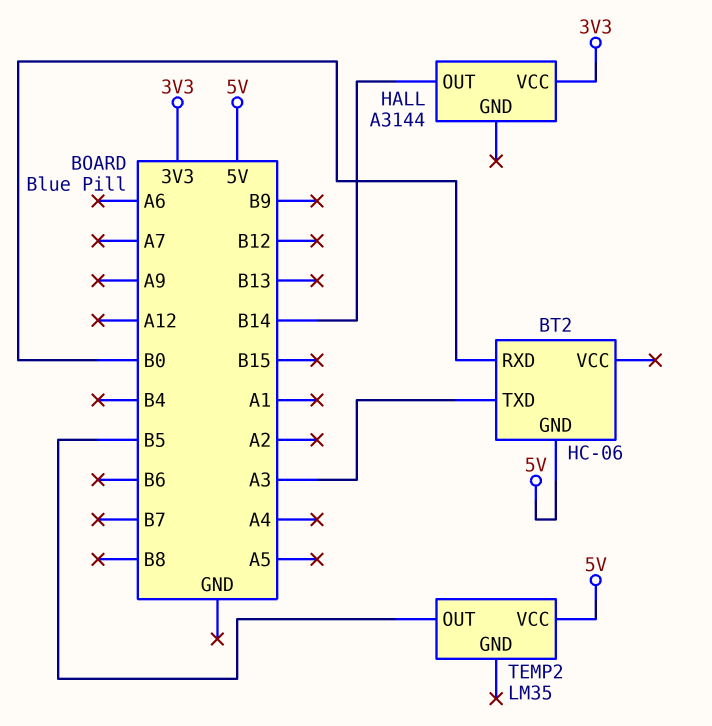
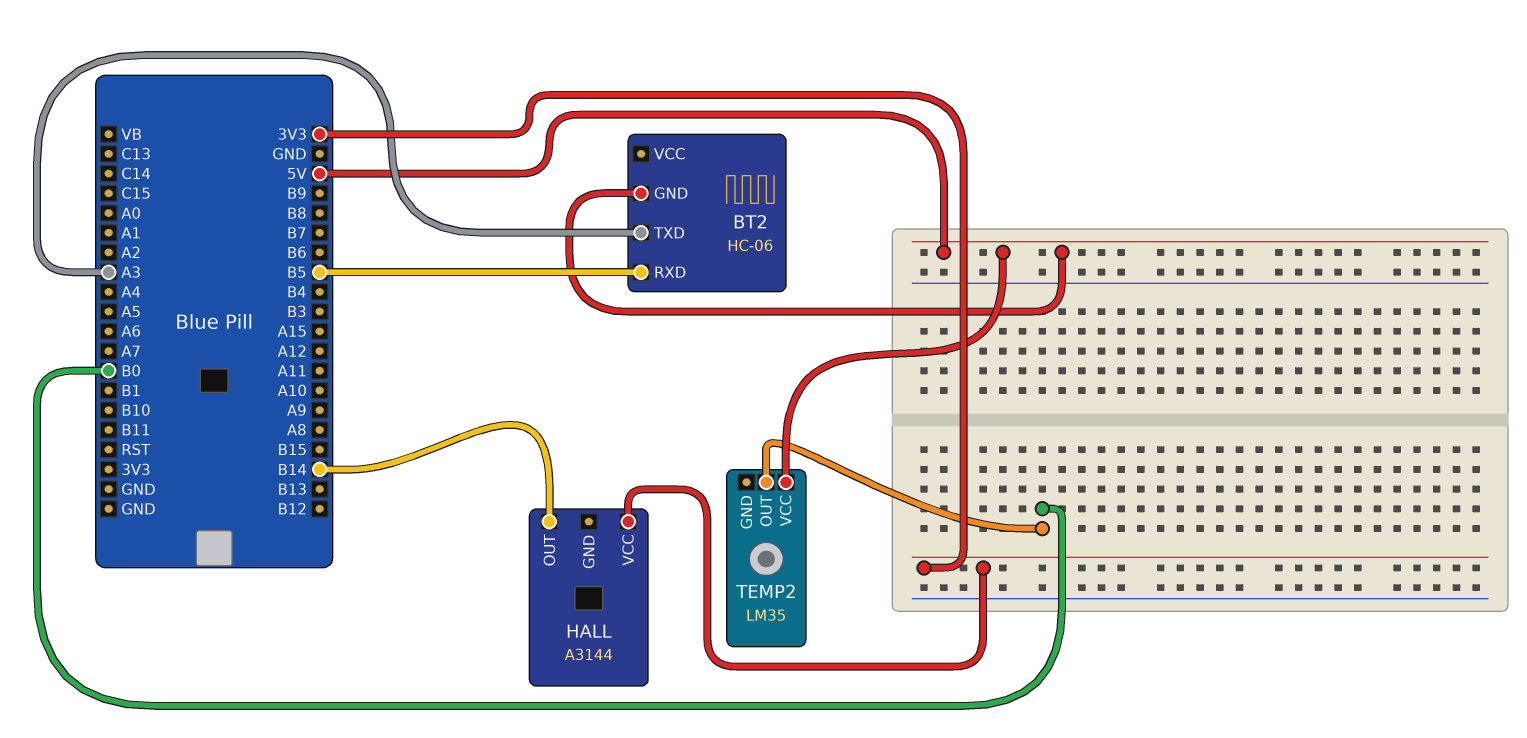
BT2 pin RXD: B0 -> B5
TEMP2 pin OUT: B5 -> B0

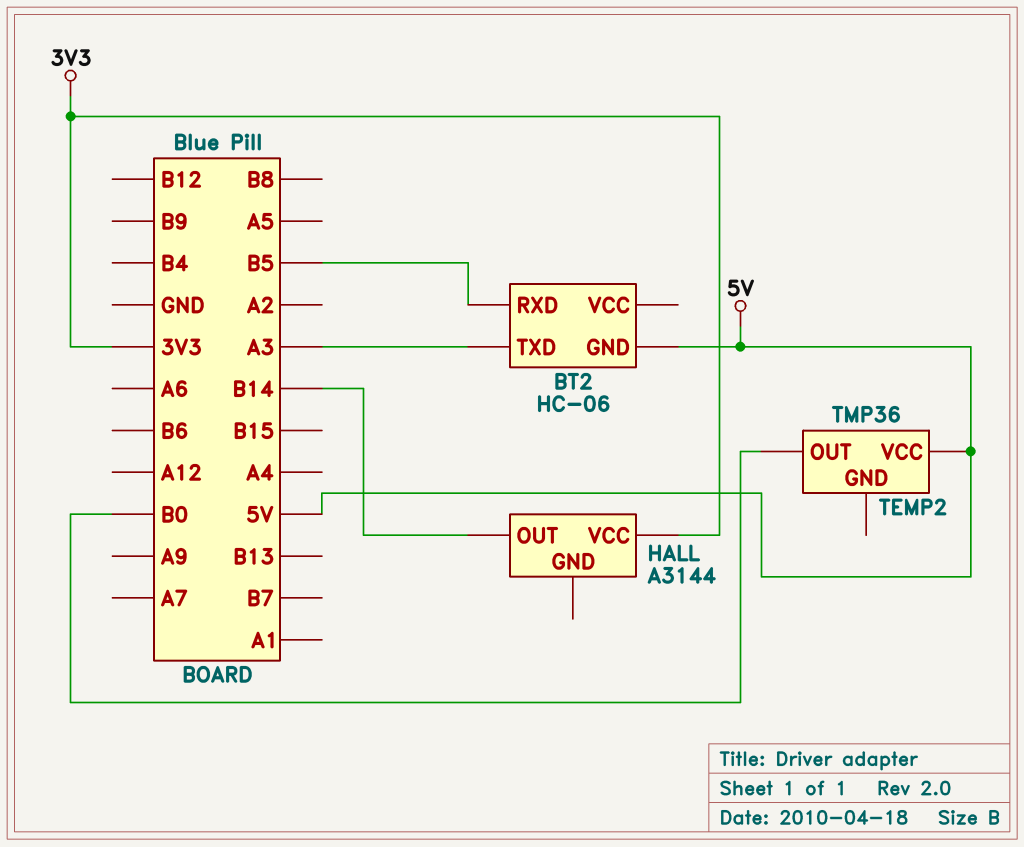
TEMP2: LM35 -> TMP36

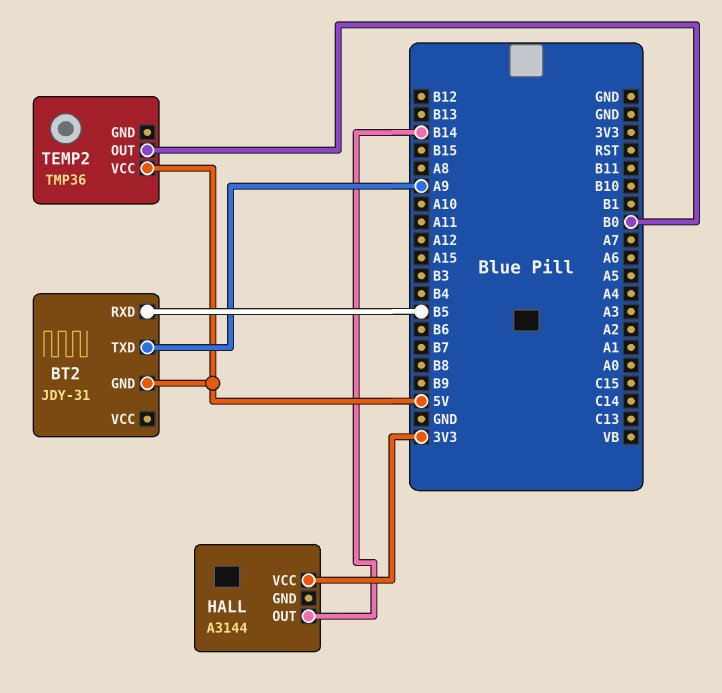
BT2: HC-06 -> JDY-31
BT2 pin TXD: A3 -> A9

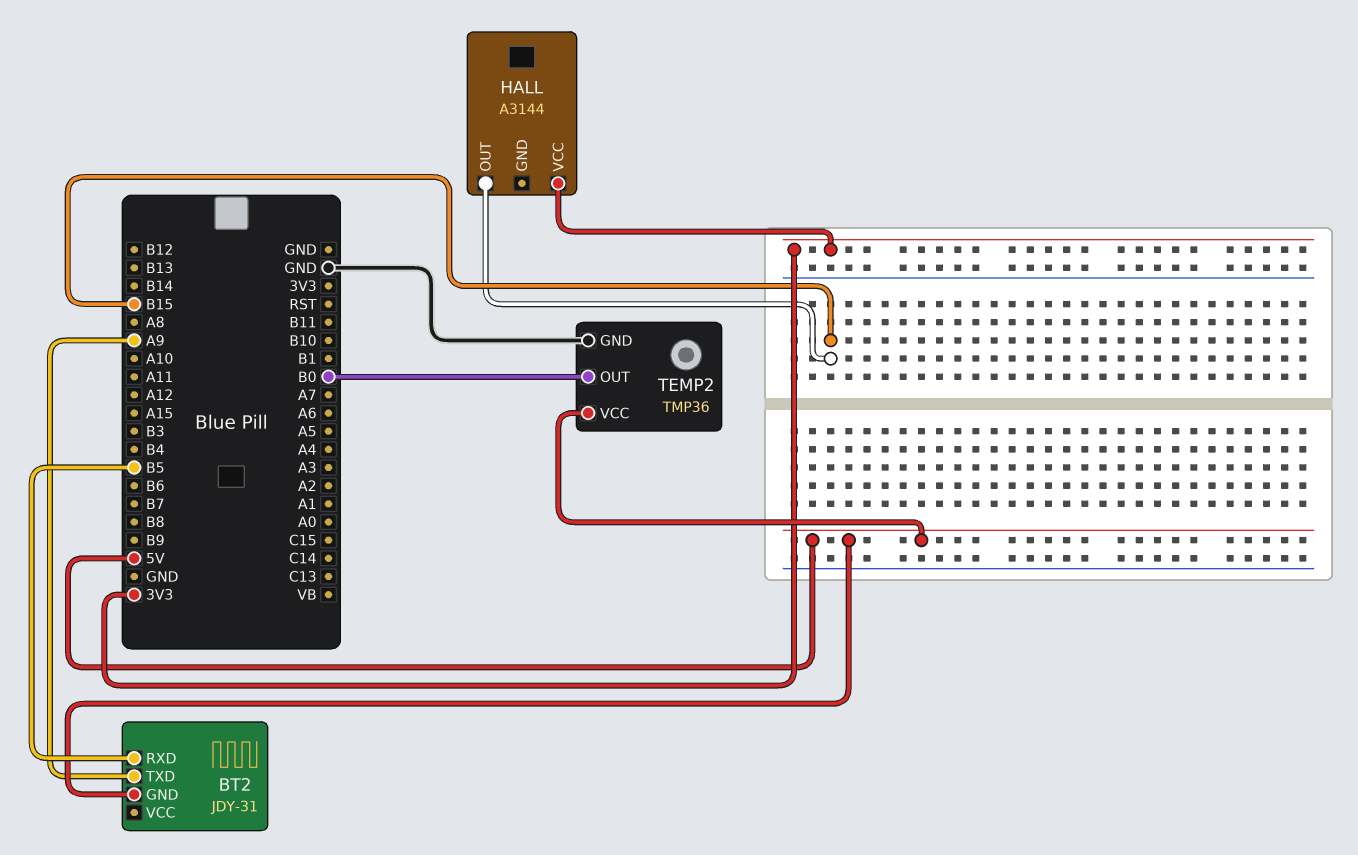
HALL pin OUT: B14 -> B15
TEMP2 pin GND: none -> GND

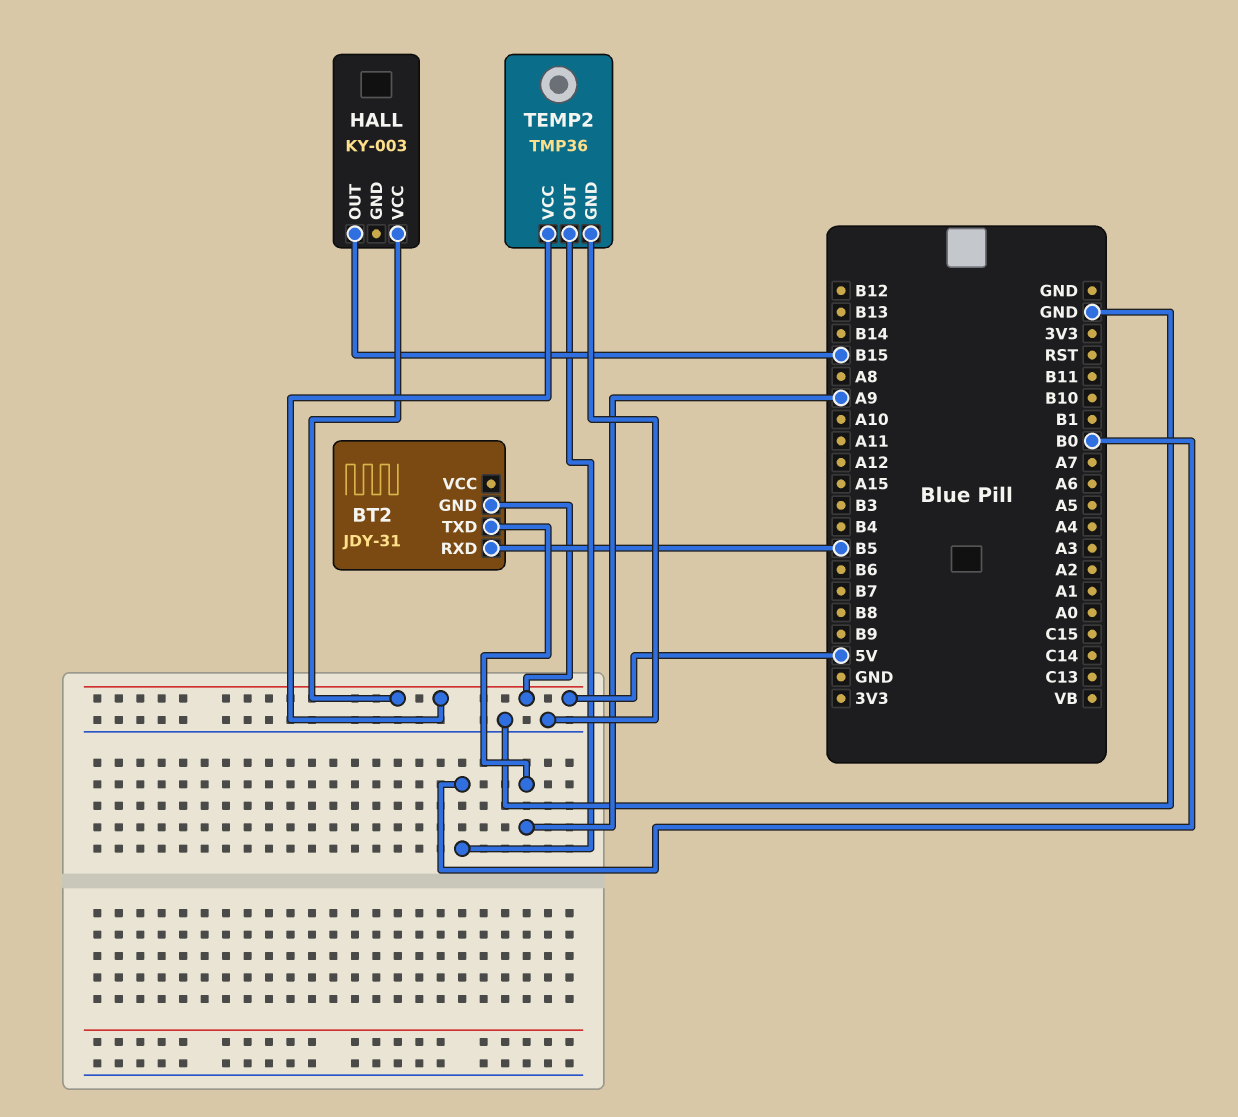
HALL: A3144 -> KY-003
HALL pin VCC: 3V3 -> 5V

